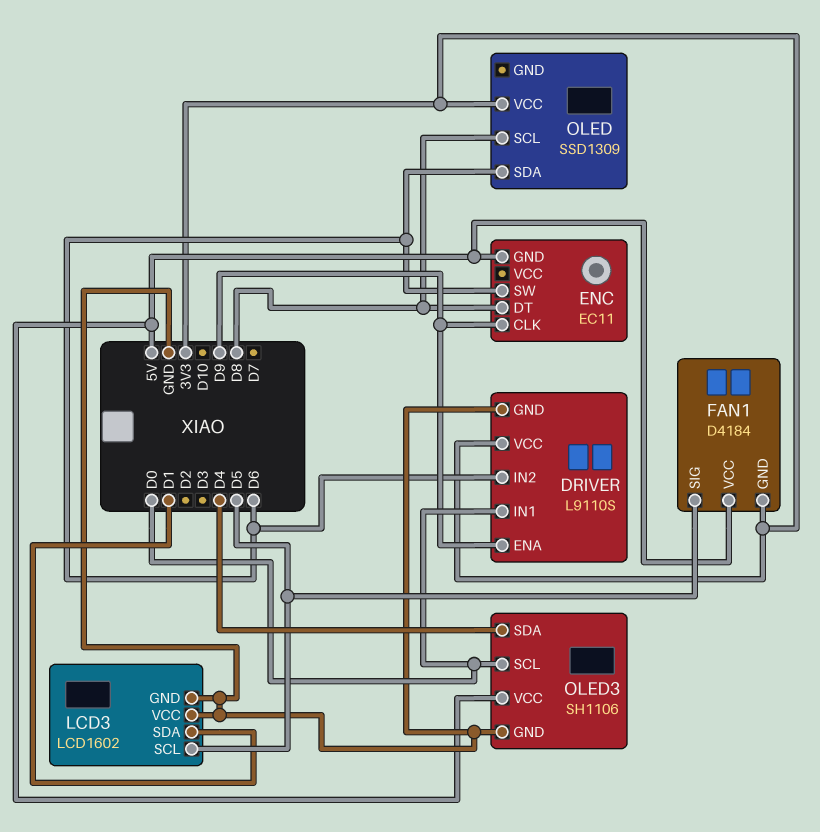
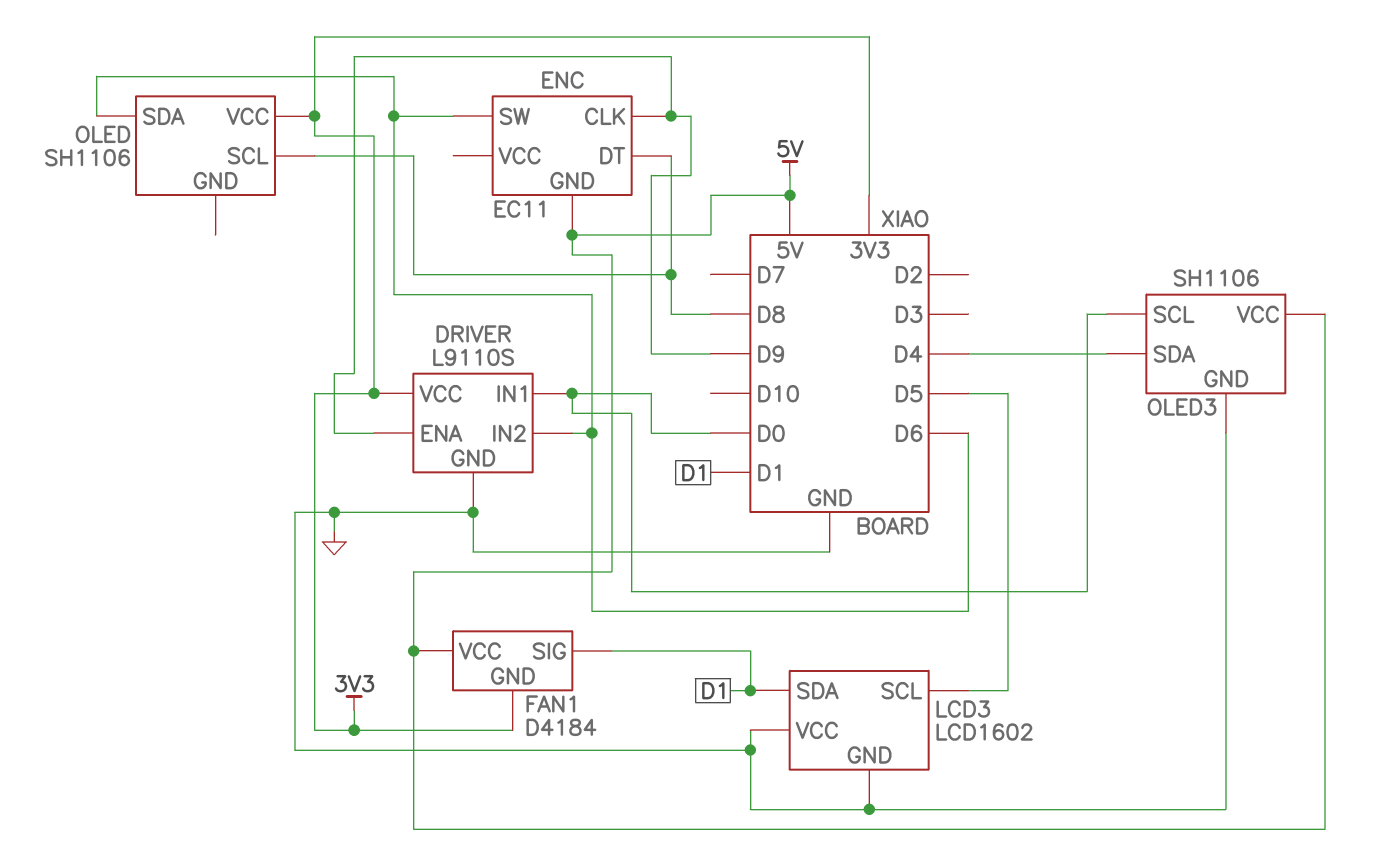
FAN1 pin SIG: D5 -> D1
OLED: SSD1309 -> SH1106

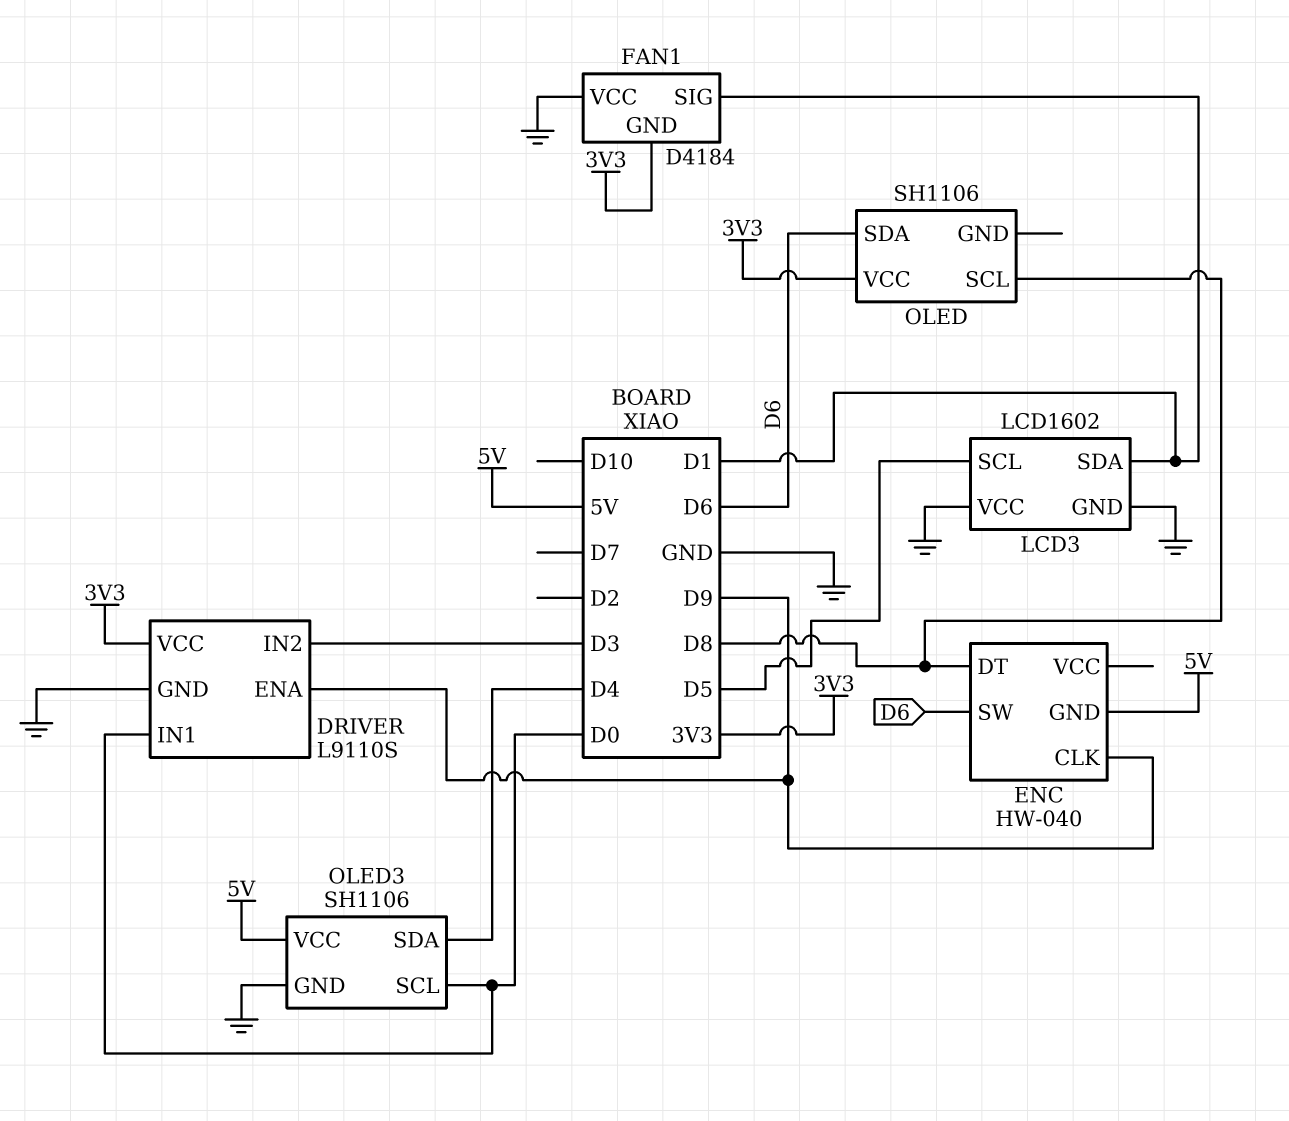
DRIVER pin IN2: D6 -> D3
ENC: EC11 -> HW-040
FAN1 pin VCC: 5V -> GND

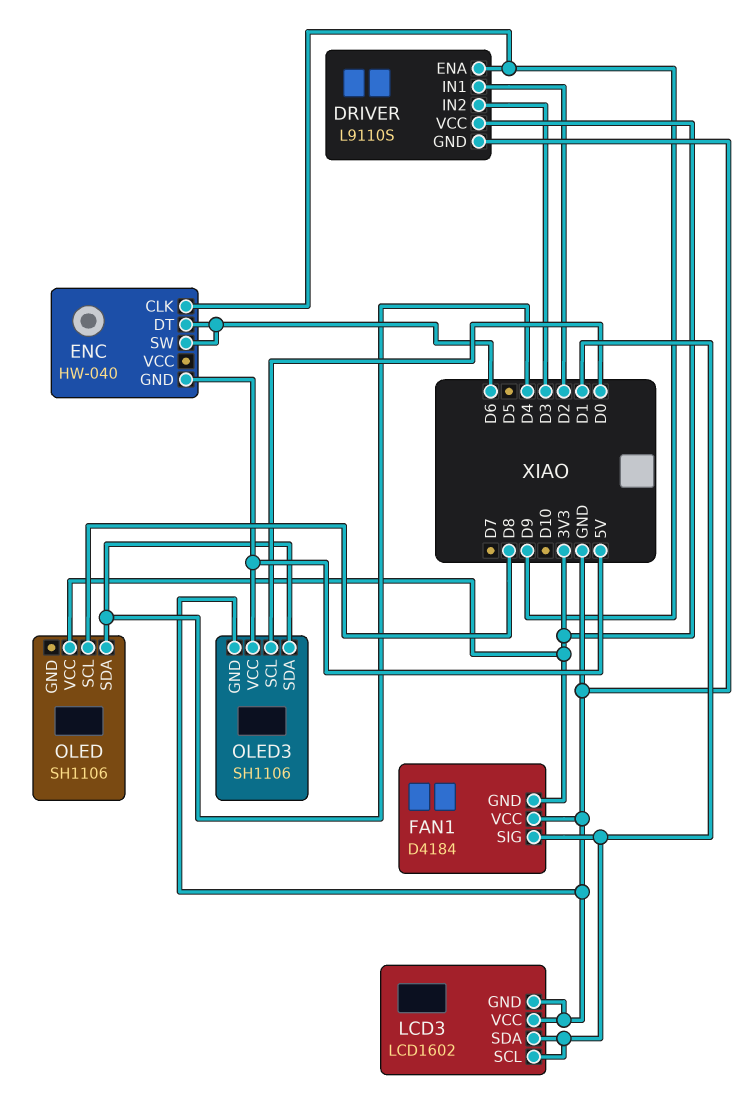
DRIVER pin IN1: D0 -> D2
ENC pin DT: D8 -> D6
LCD3 pin SCL: D5 -> D1
OLED pin SDA: D6 -> D4

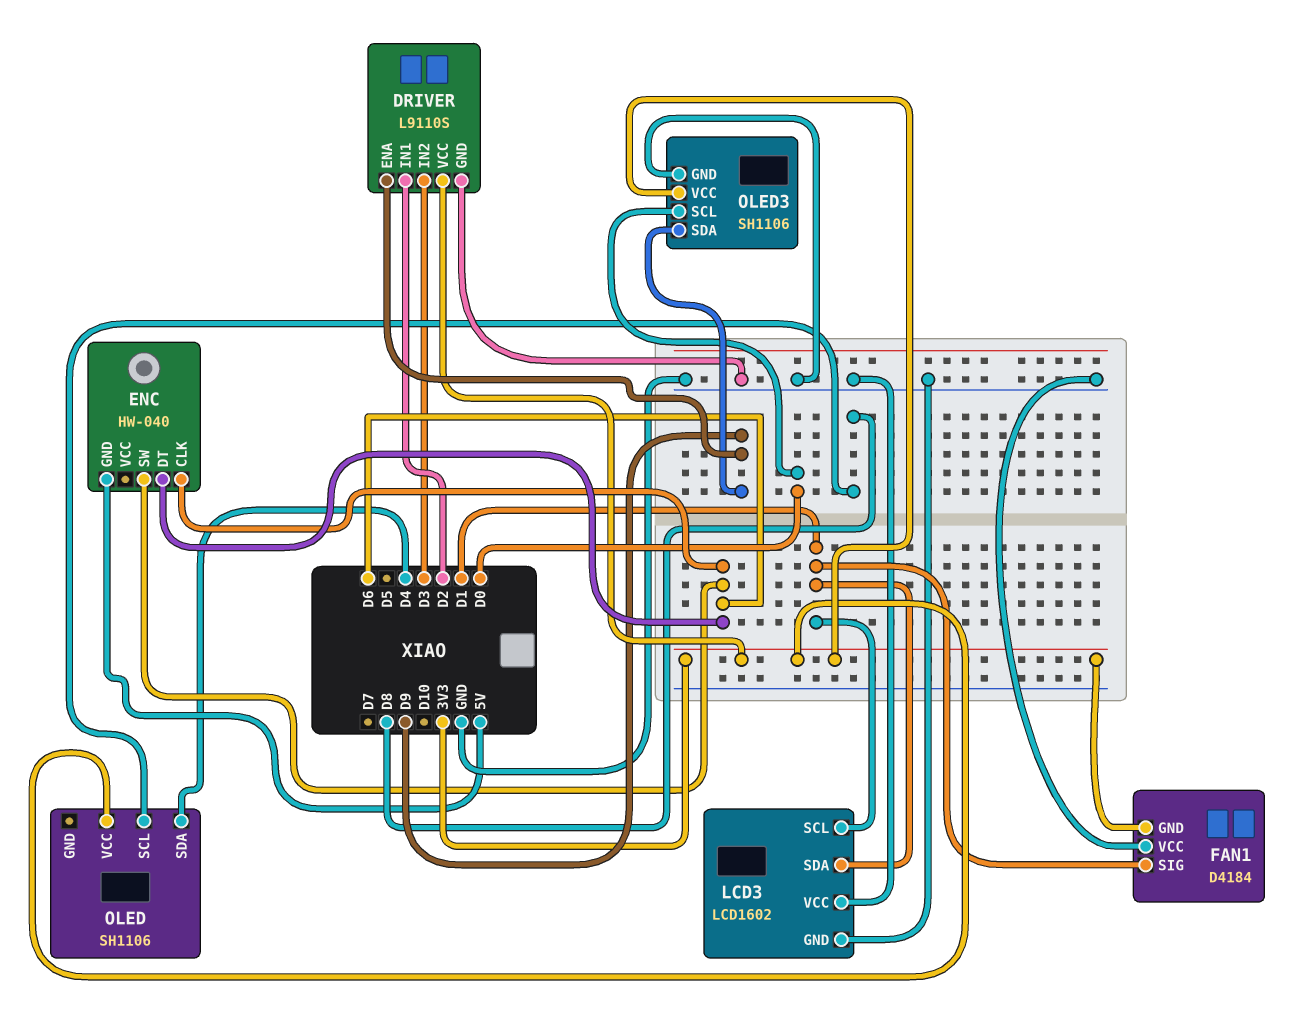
ENC pin CLK: D9 -> D6
OLED3 pin SDA: D4 -> D9
OLED3 pin VCC: 5V -> 3V3

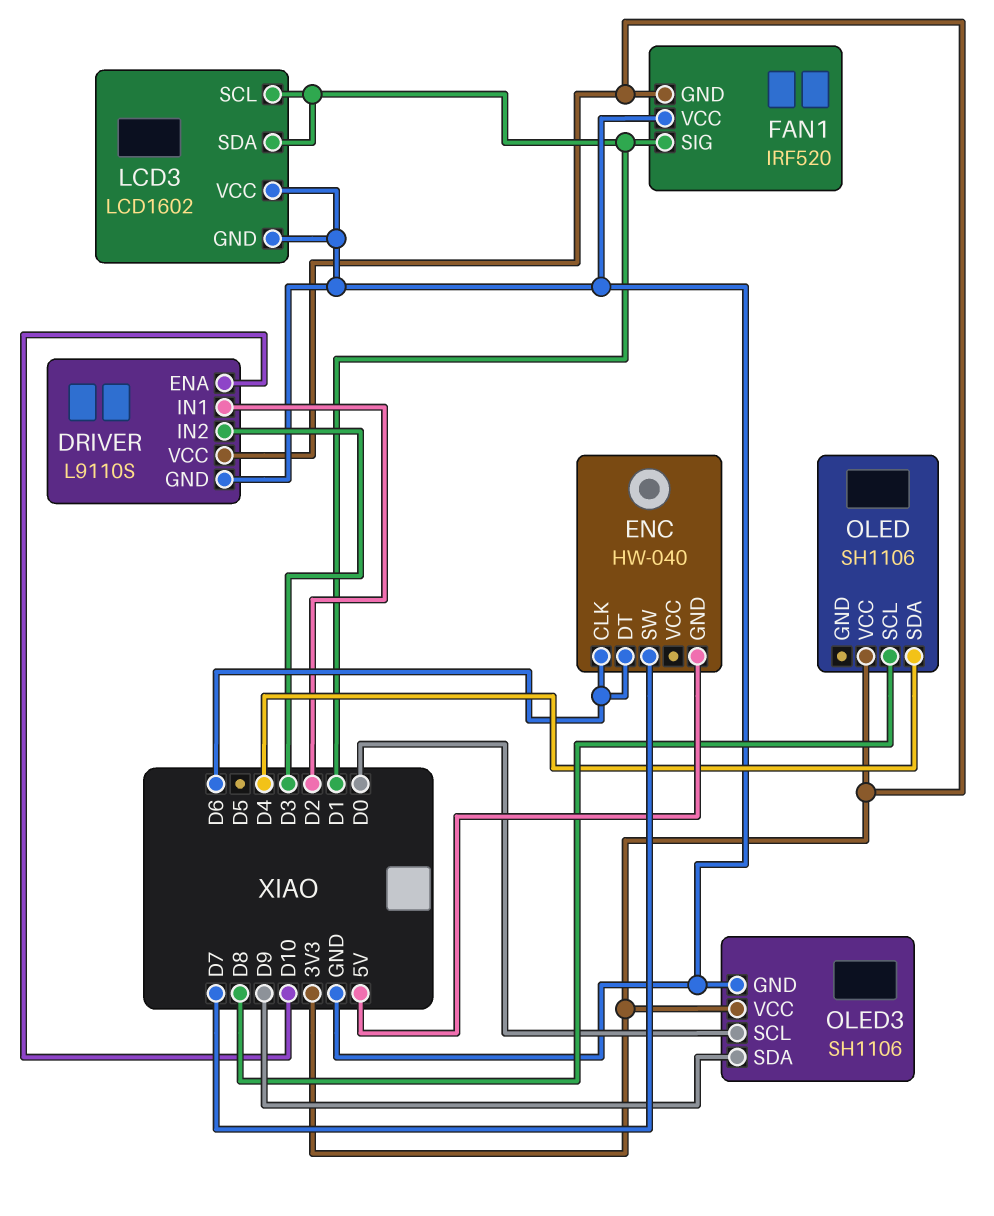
DRIVER pin ENA: D9 -> D10
ENC pin SW: D6 -> D7
FAN1: D4184 -> IRF520

